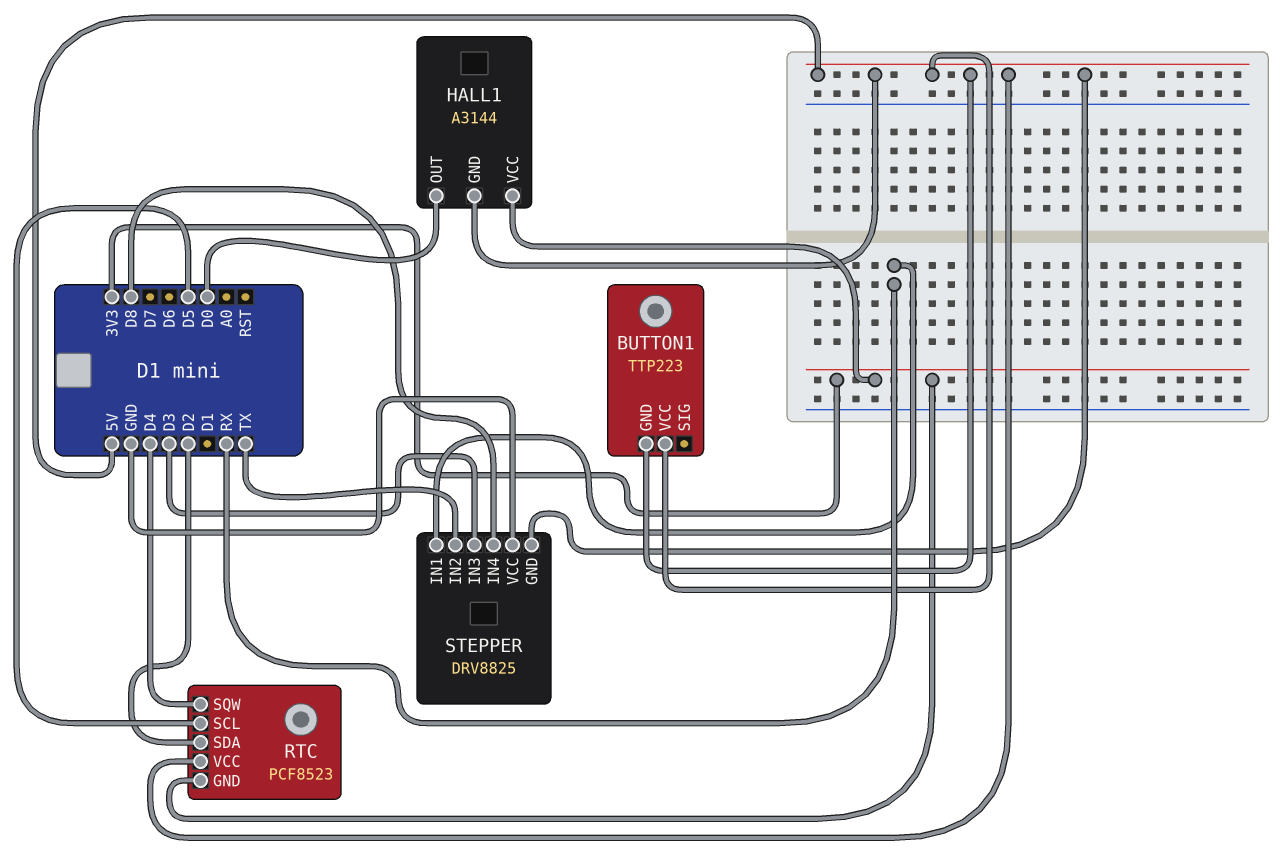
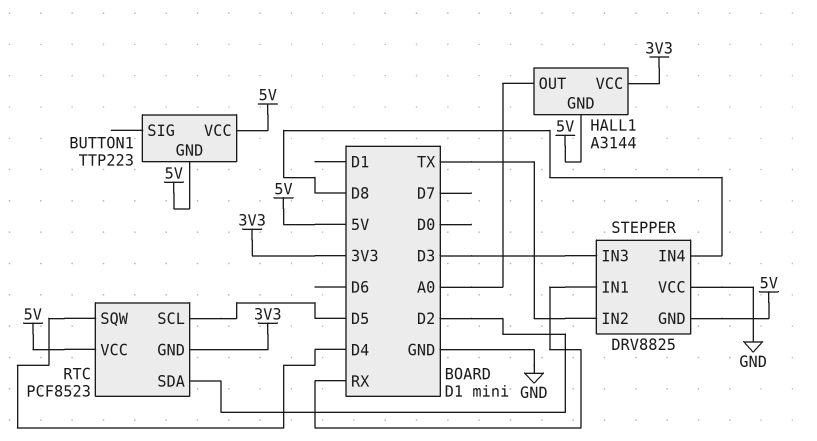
HALL1 pin OUT: D0 -> A0

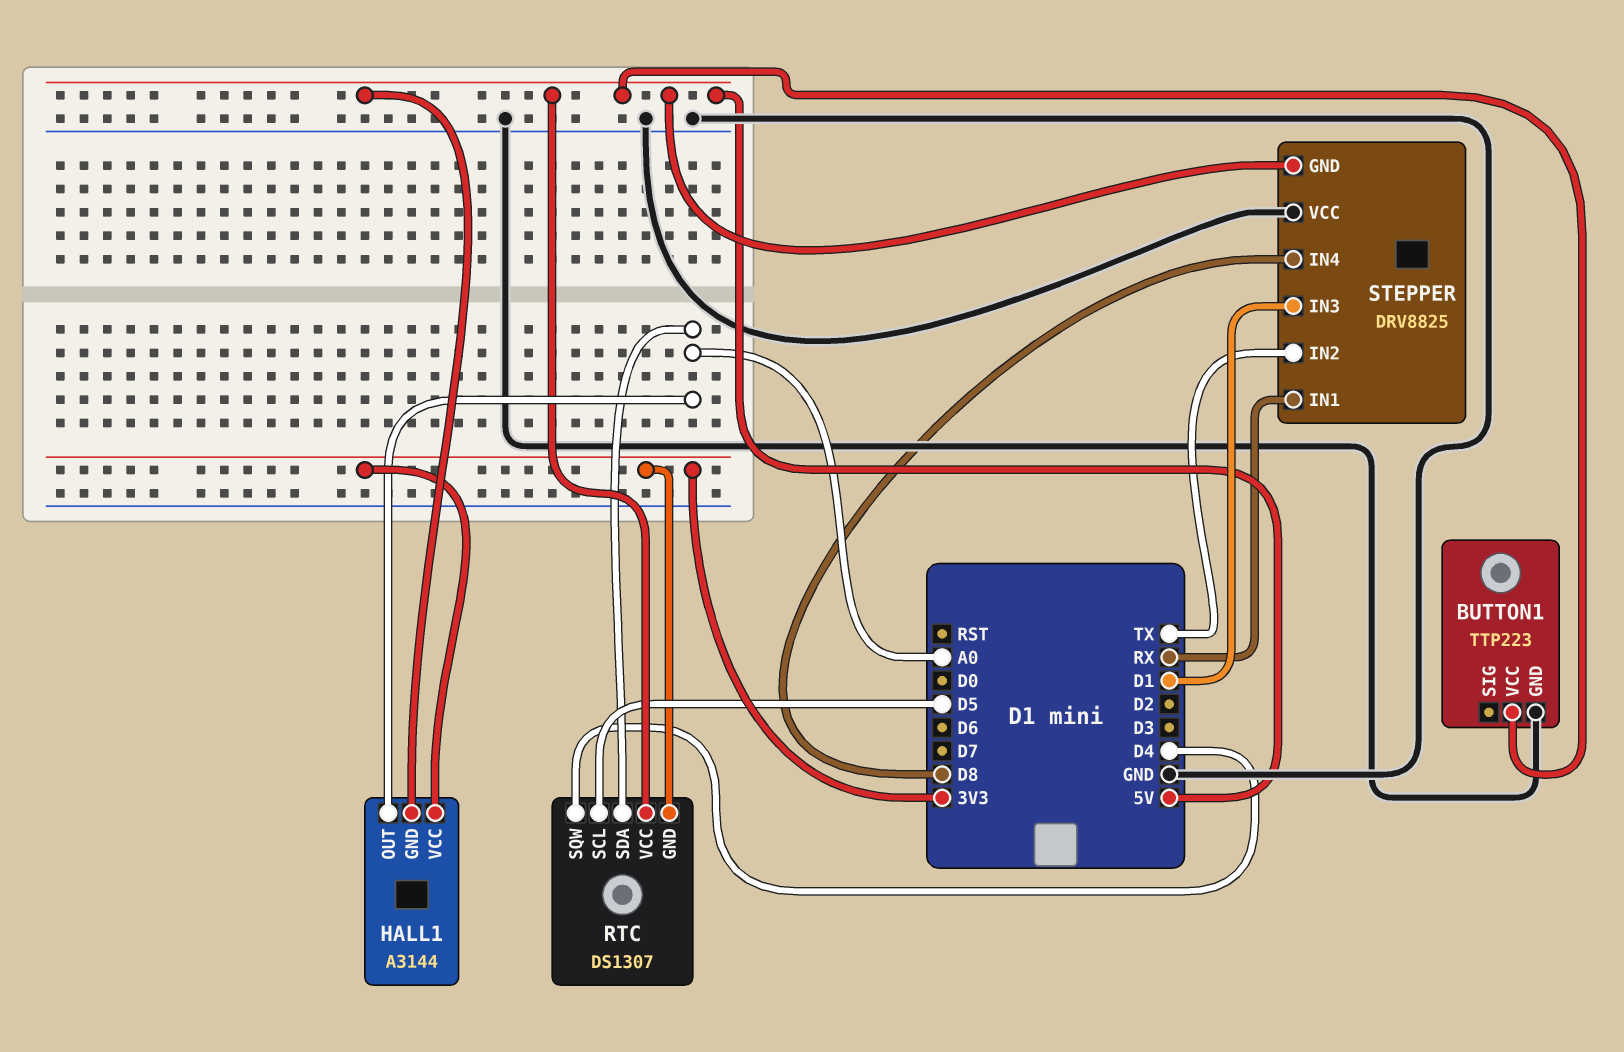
BUTTON1 pin GND: 5V -> GND
RTC: PCF8523 -> DS1307
RTC pin SDA: D2 -> A0
STEPPER pin IN3: D3 -> D1

